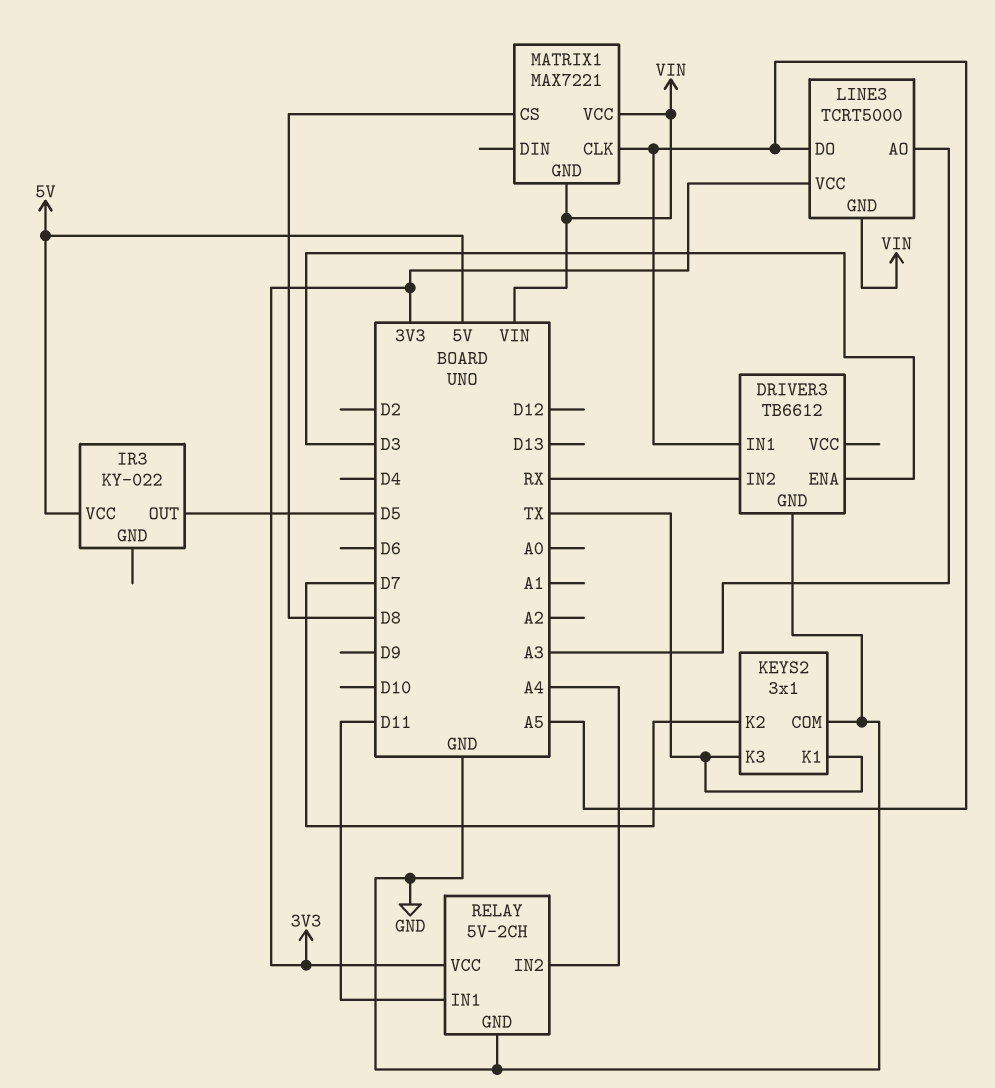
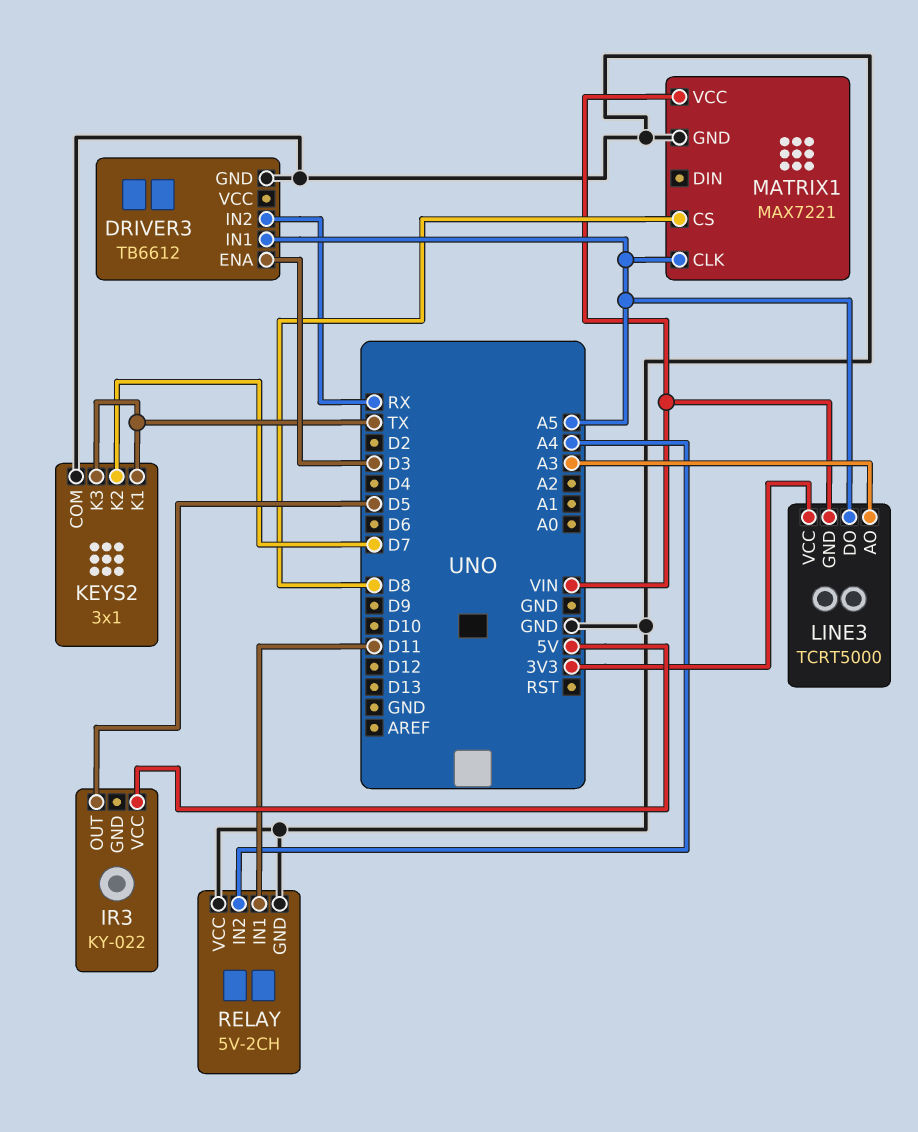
MATRIX1 pin GND: VIN -> GND
RELAY pin VCC: 3V3 -> GND

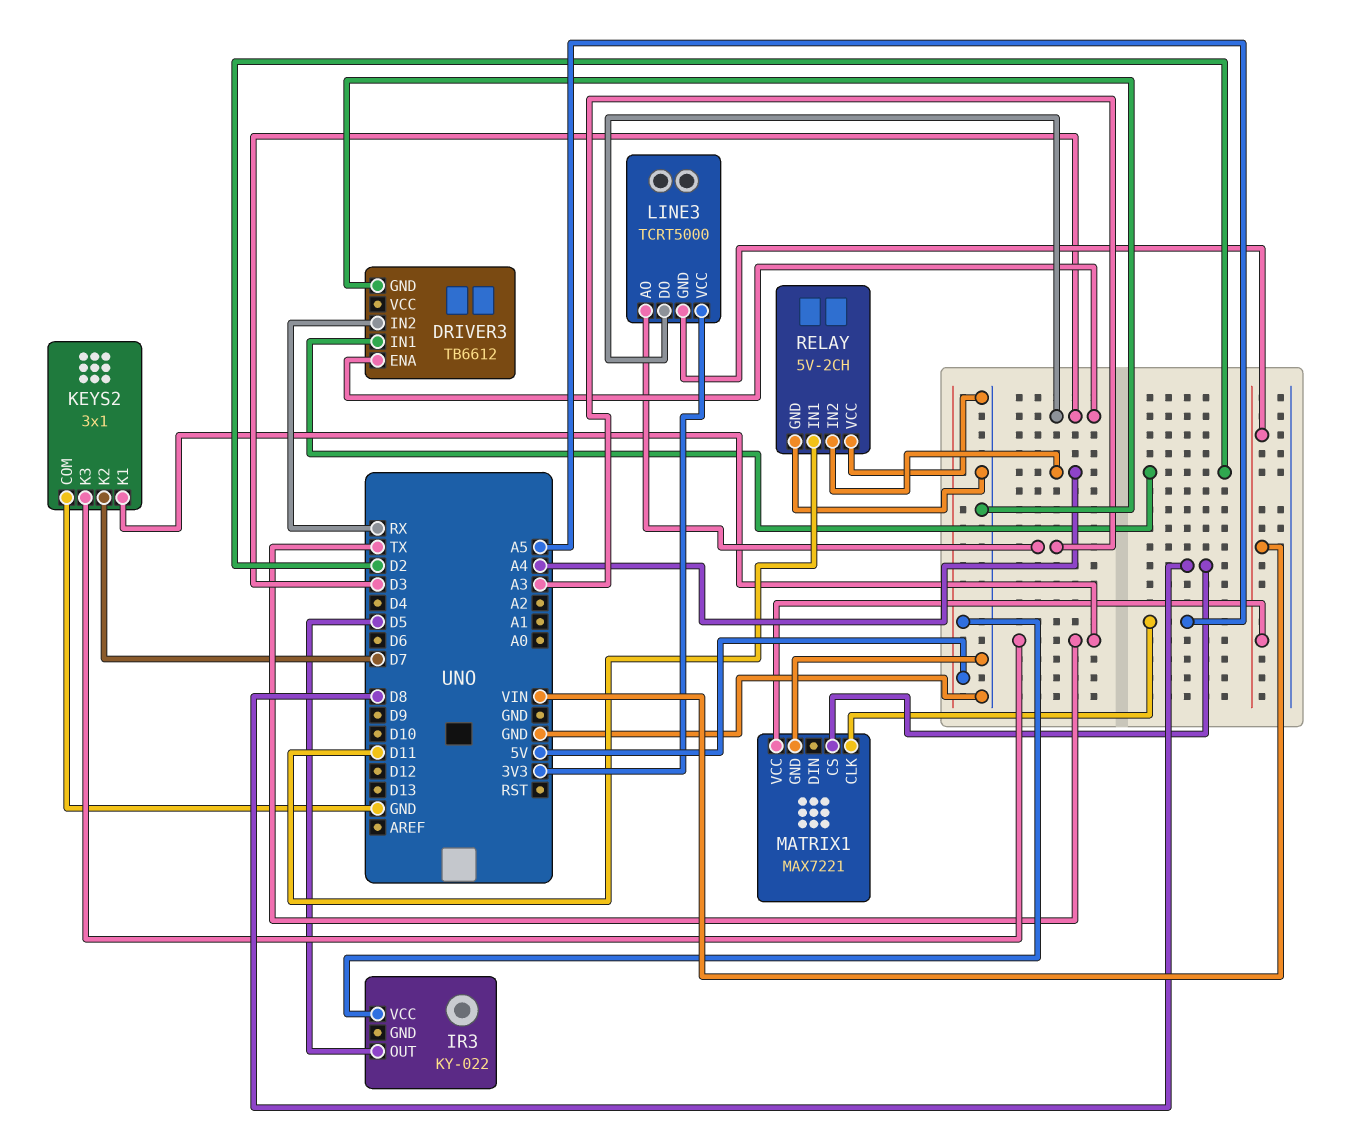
DRIVER3 pin IN1: A5 -> D2
LINE3 pin DO: A5 -> D3

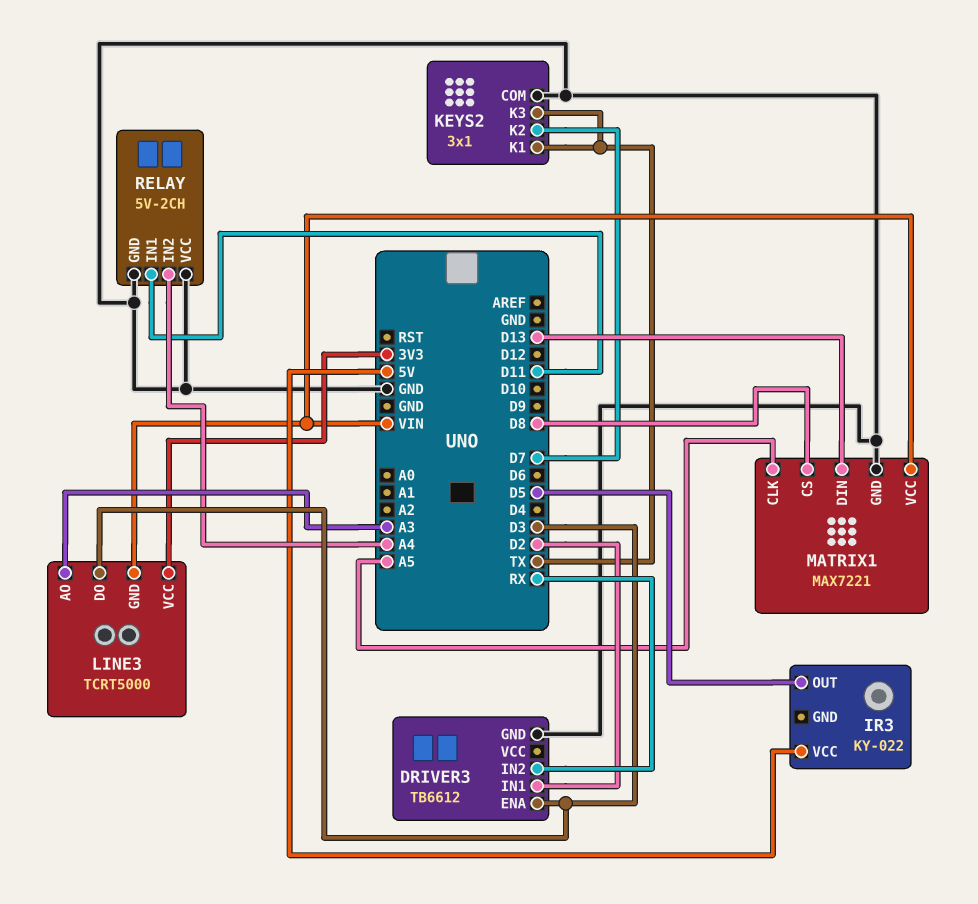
MATRIX1 pin DIN: none -> D13

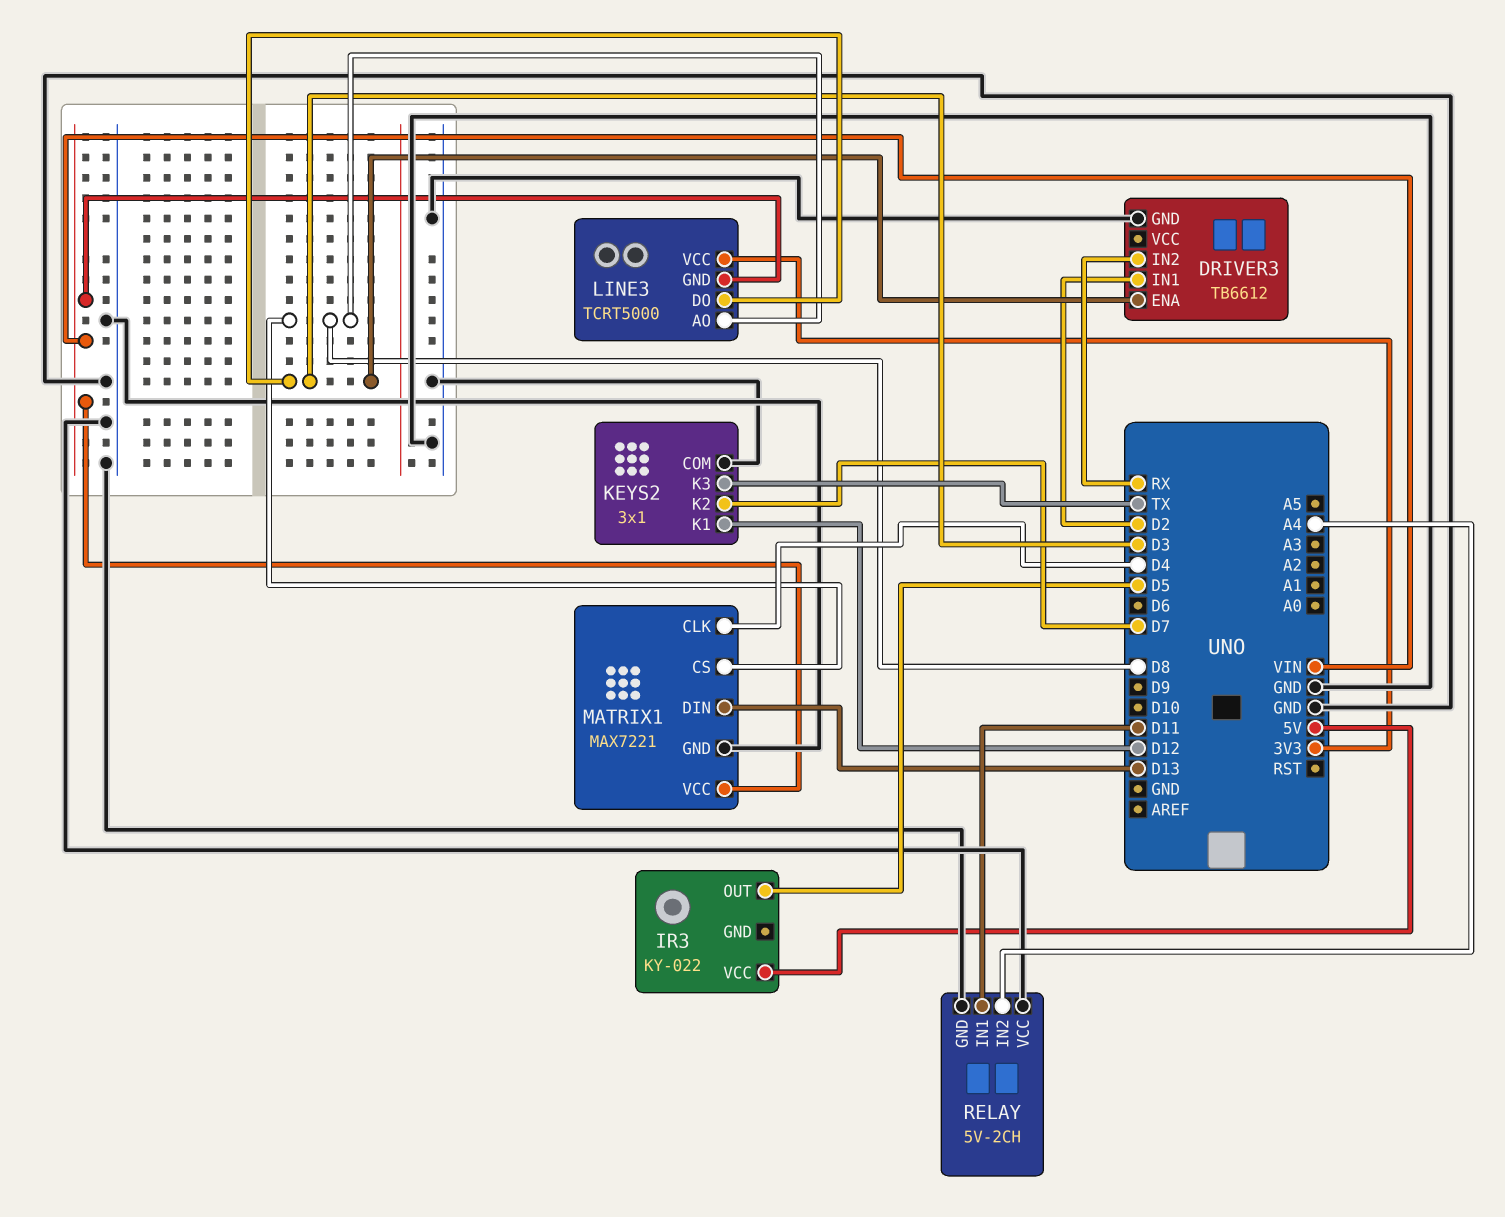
KEYS2 pin K1: TX -> D12
LINE3 pin AO: A3 -> D8
MATRIX1 pin CLK: A5 -> D4

